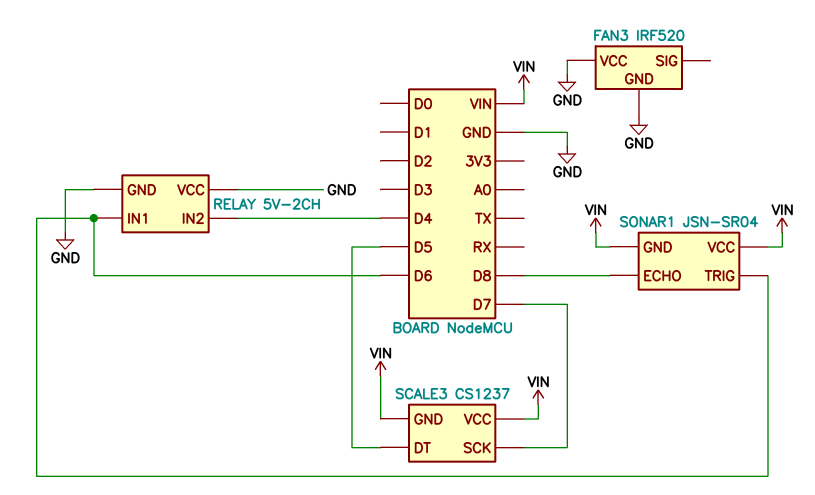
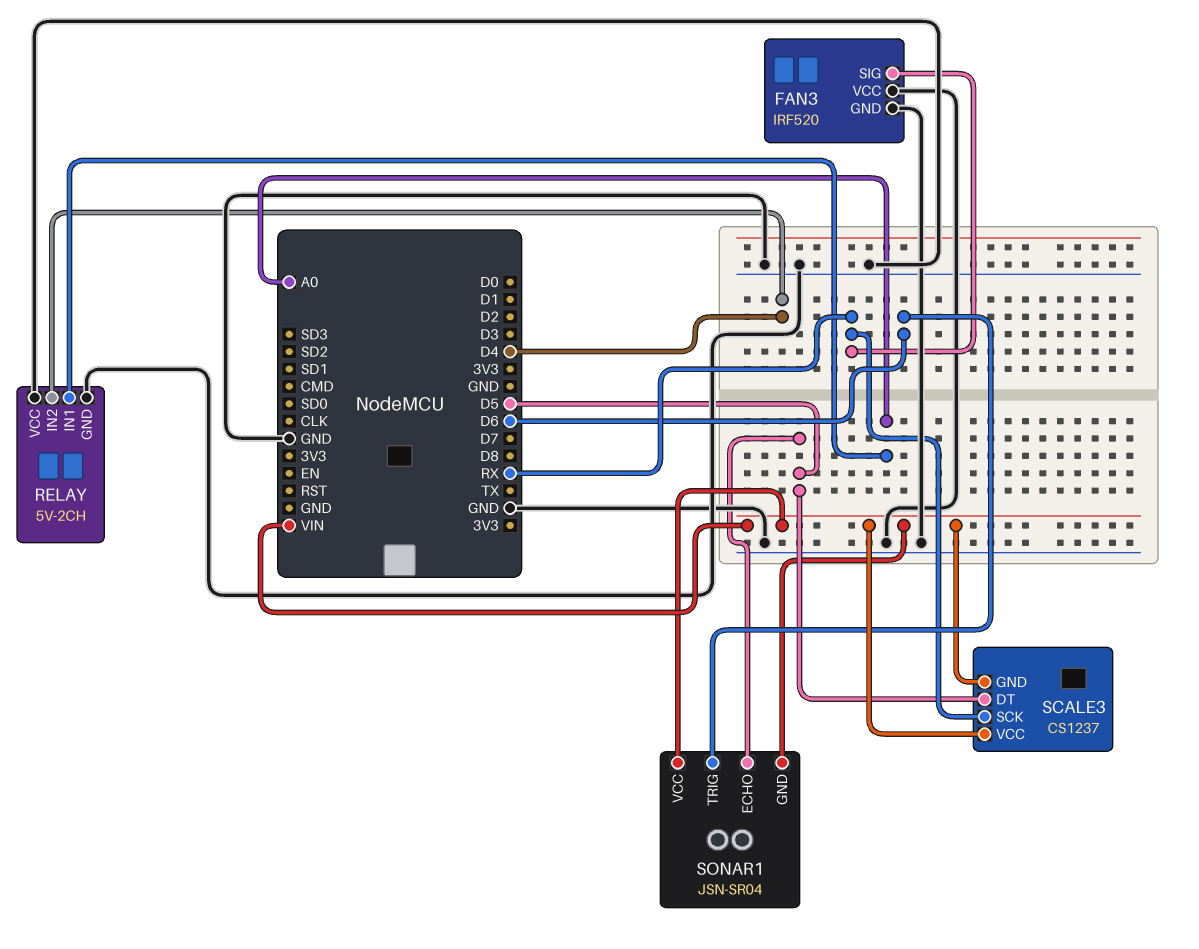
FAN3 pin SIG: none -> RX
RELAY pin IN1: D6 -> A0
SCALE3 pin SCK: D7 -> RX
SONAR1 pin ECHO: D8 -> D5

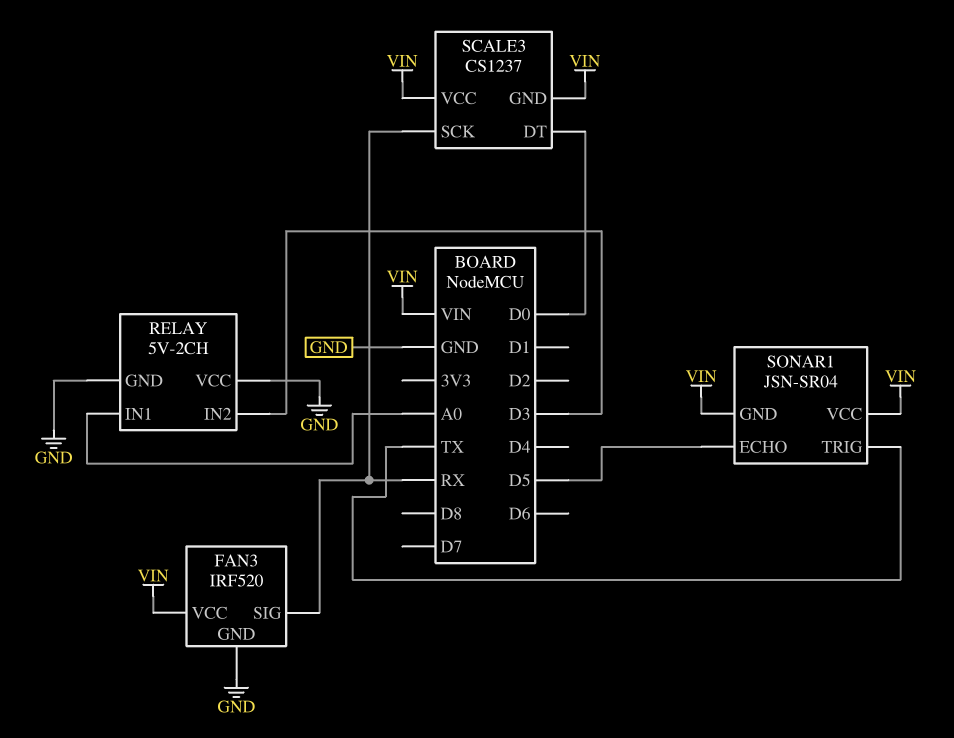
FAN3 pin VCC: GND -> VIN
RELAY pin IN2: D4 -> D3
SCALE3 pin DT: D5 -> D0
SONAR1 pin TRIG: D6 -> TX

